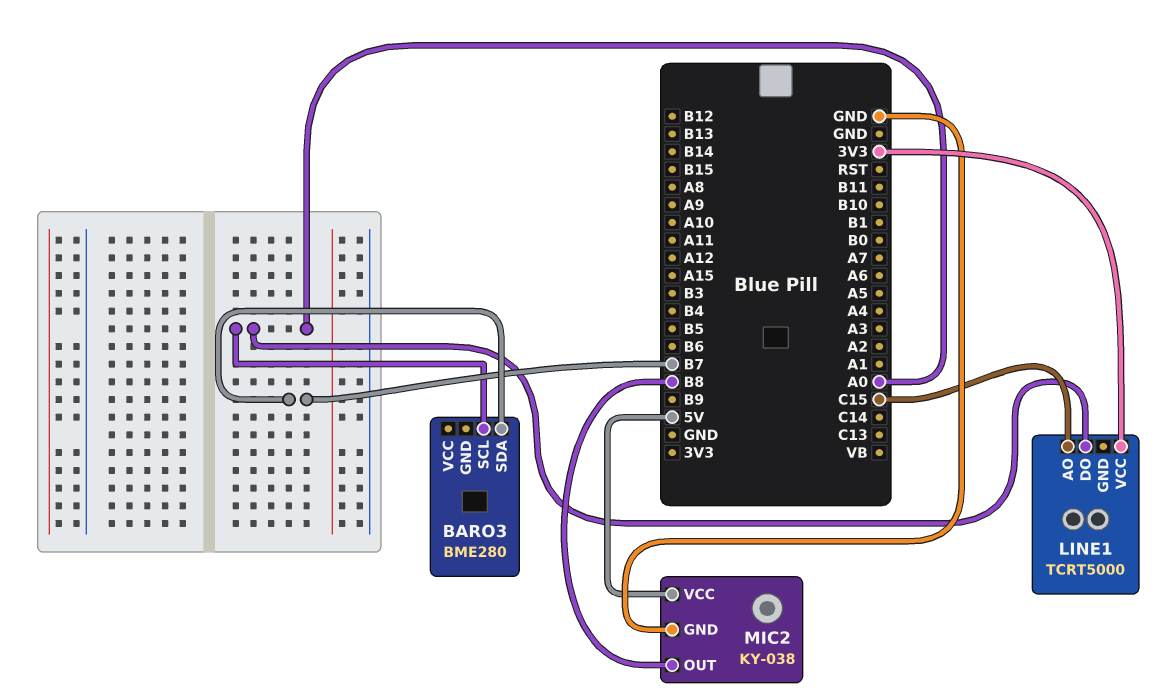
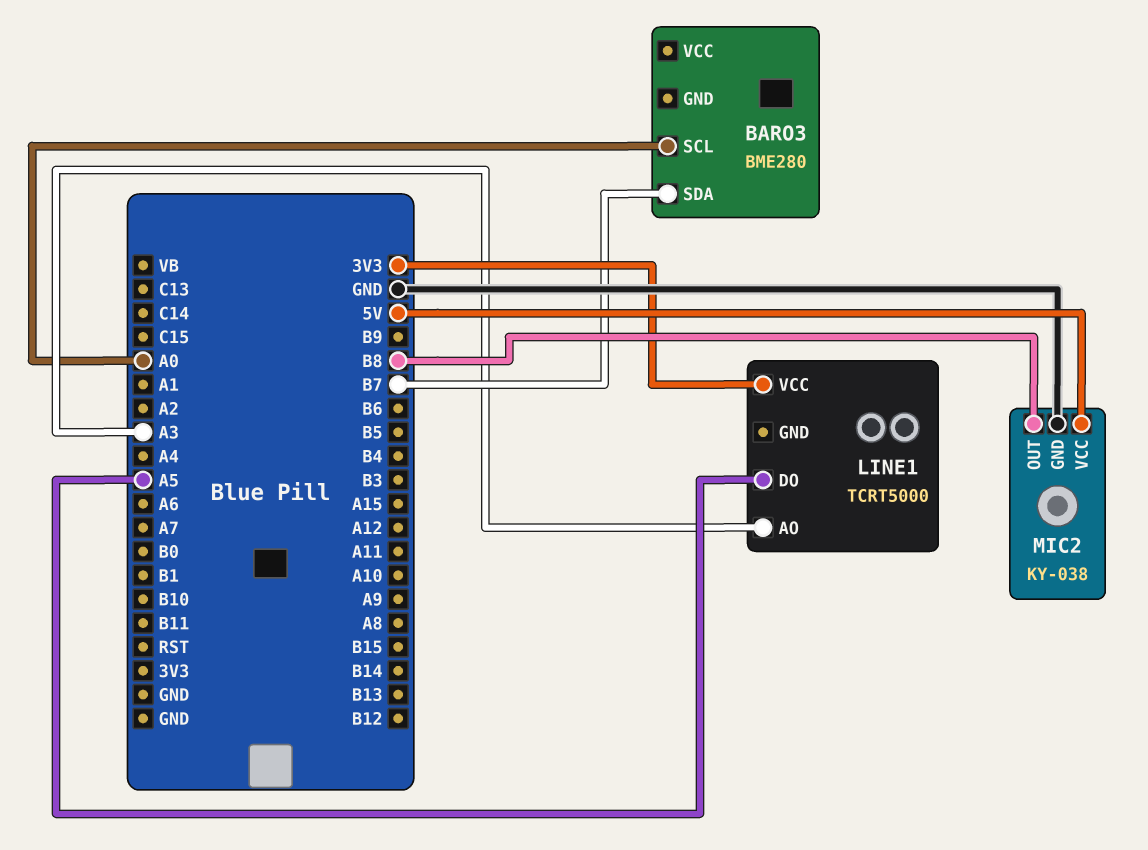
LINE1 pin AO: C15 -> A3
LINE1 pin DO: A0 -> A5

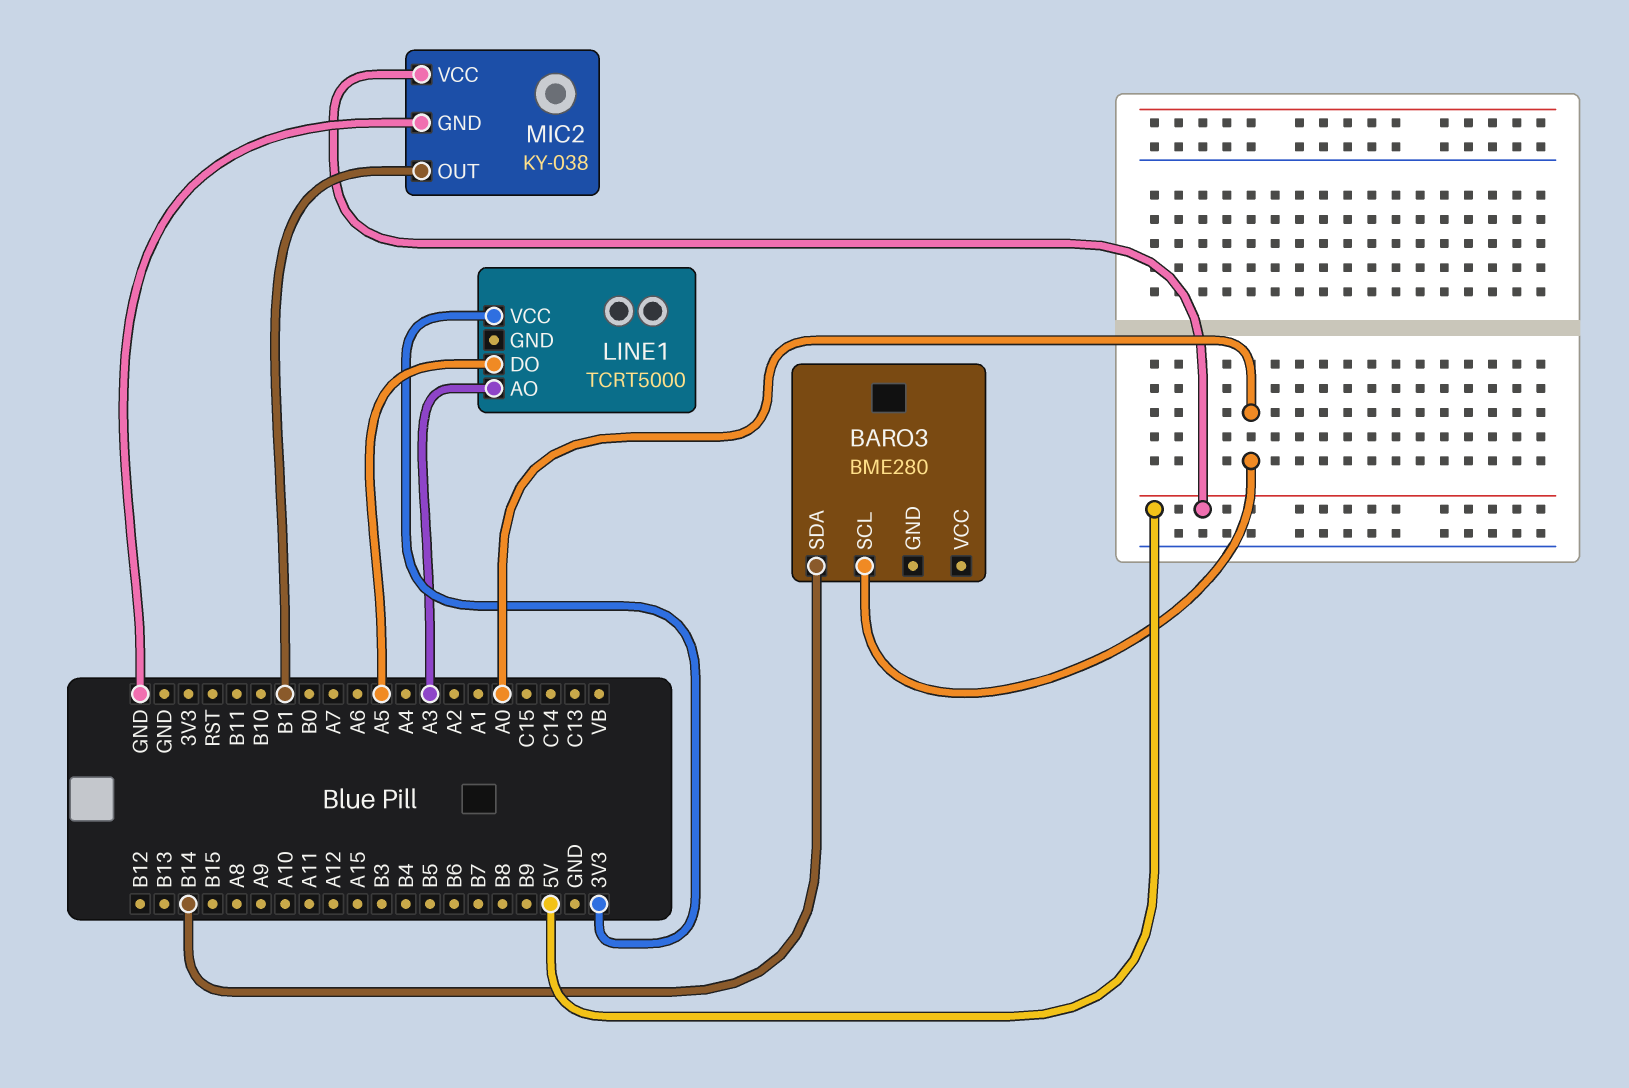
BARO3 pin SDA: B7 -> B14
MIC2 pin OUT: B8 -> B1

